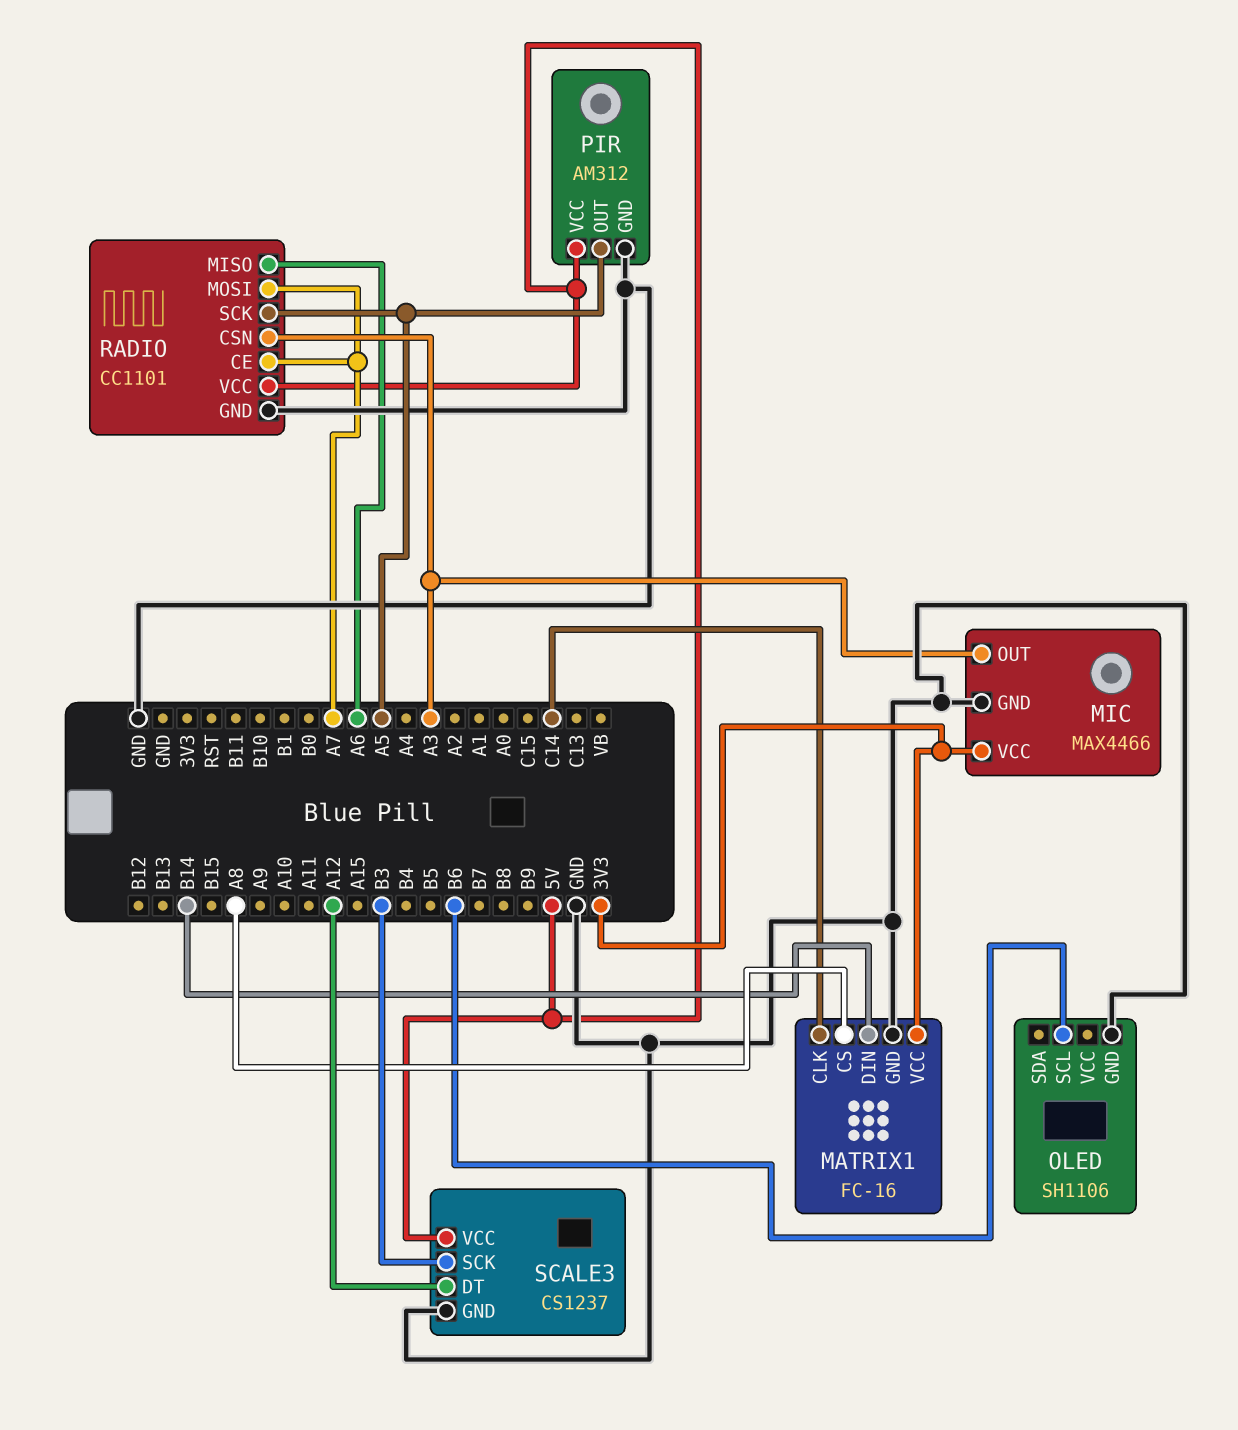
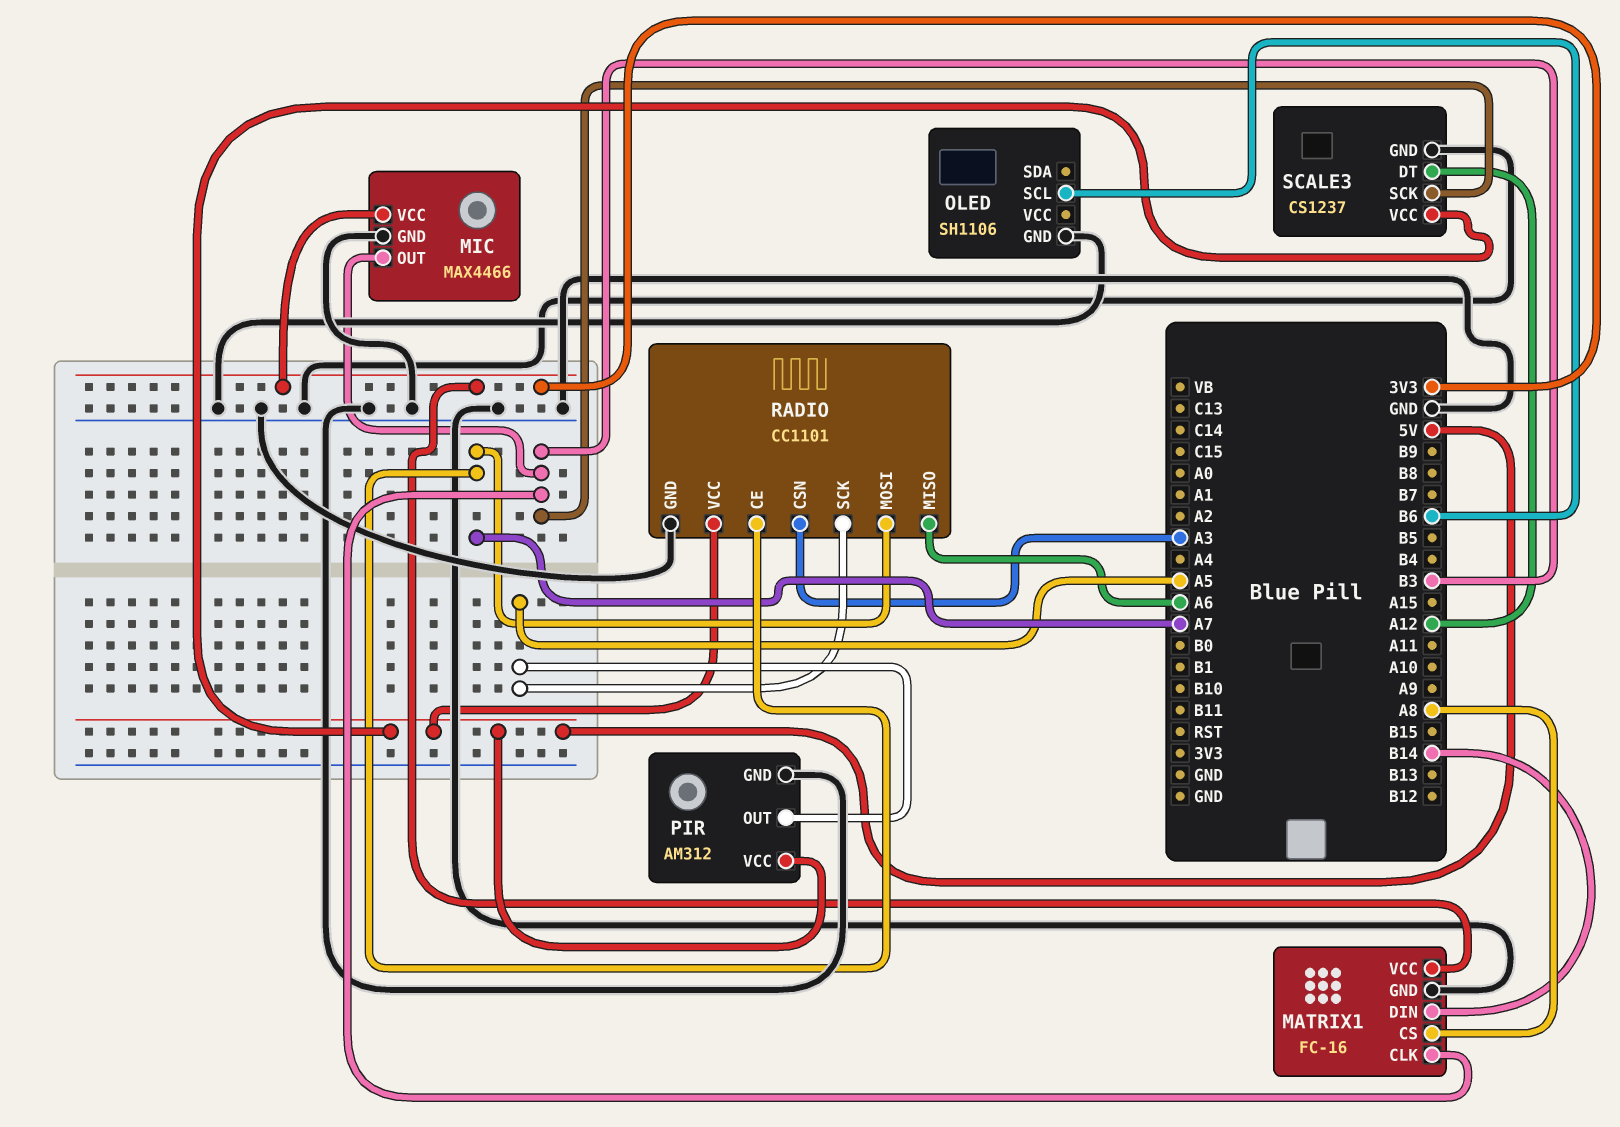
MATRIX1 pin CLK: C14 -> B3
MIC pin OUT: A3 -> B3

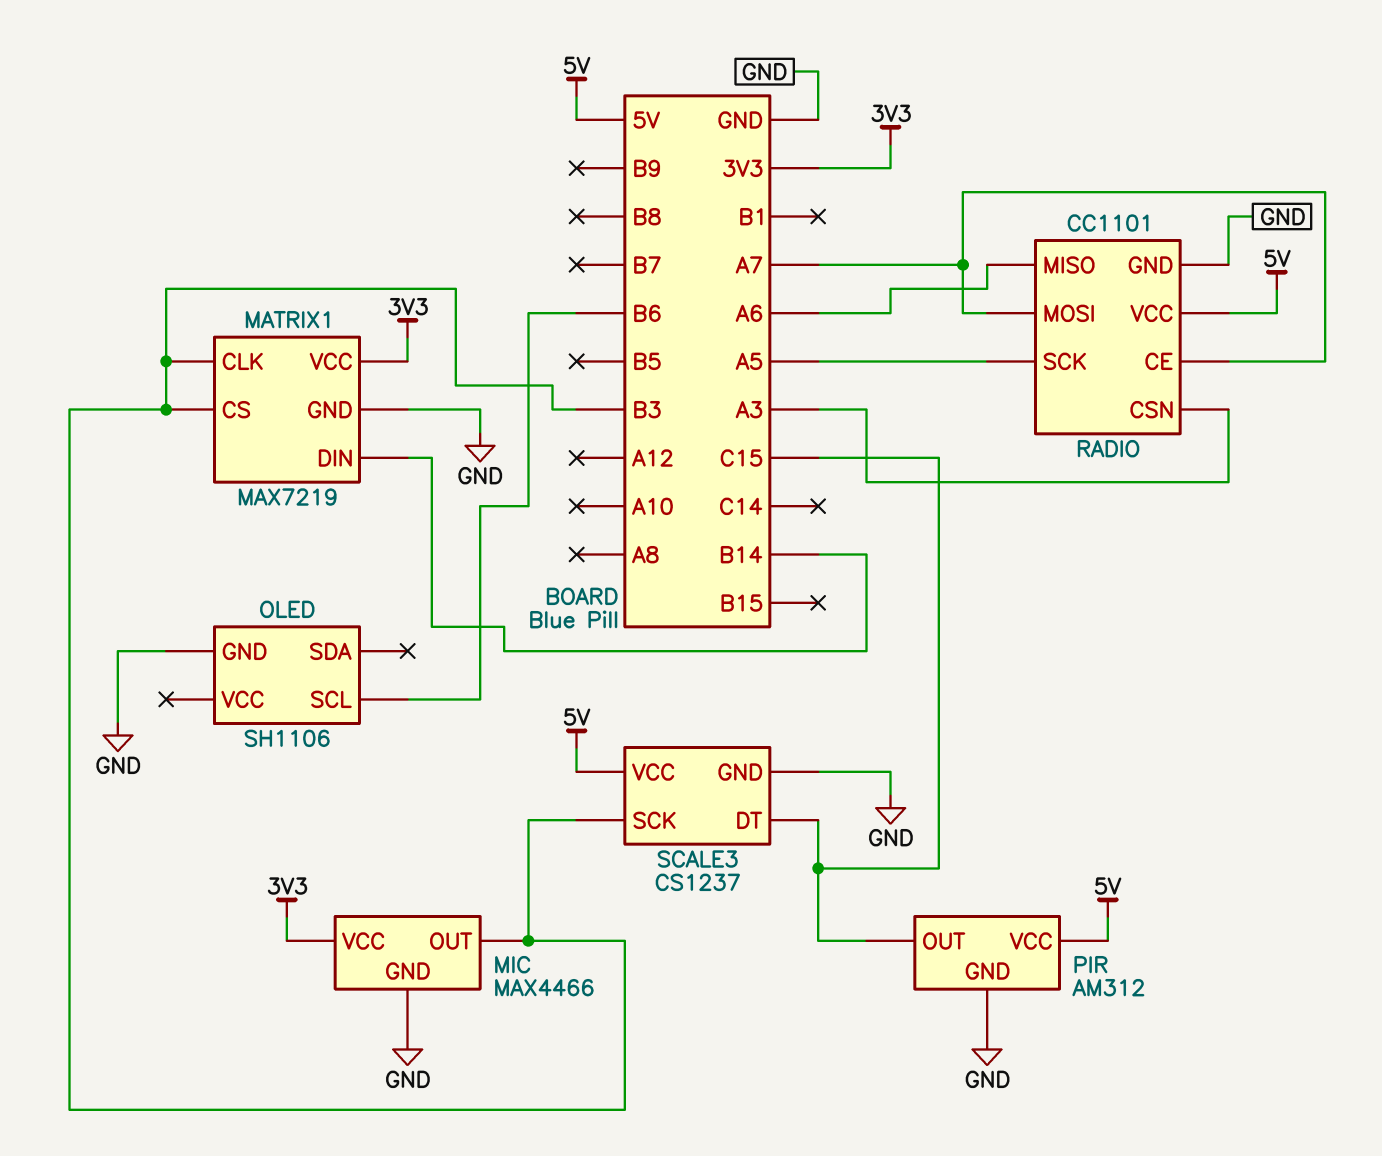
MATRIX1: FC-16 -> MAX7219
MATRIX1 pin CS: A8 -> B3
PIR pin OUT: A5 -> C15
SCALE3 pin DT: A12 -> C15

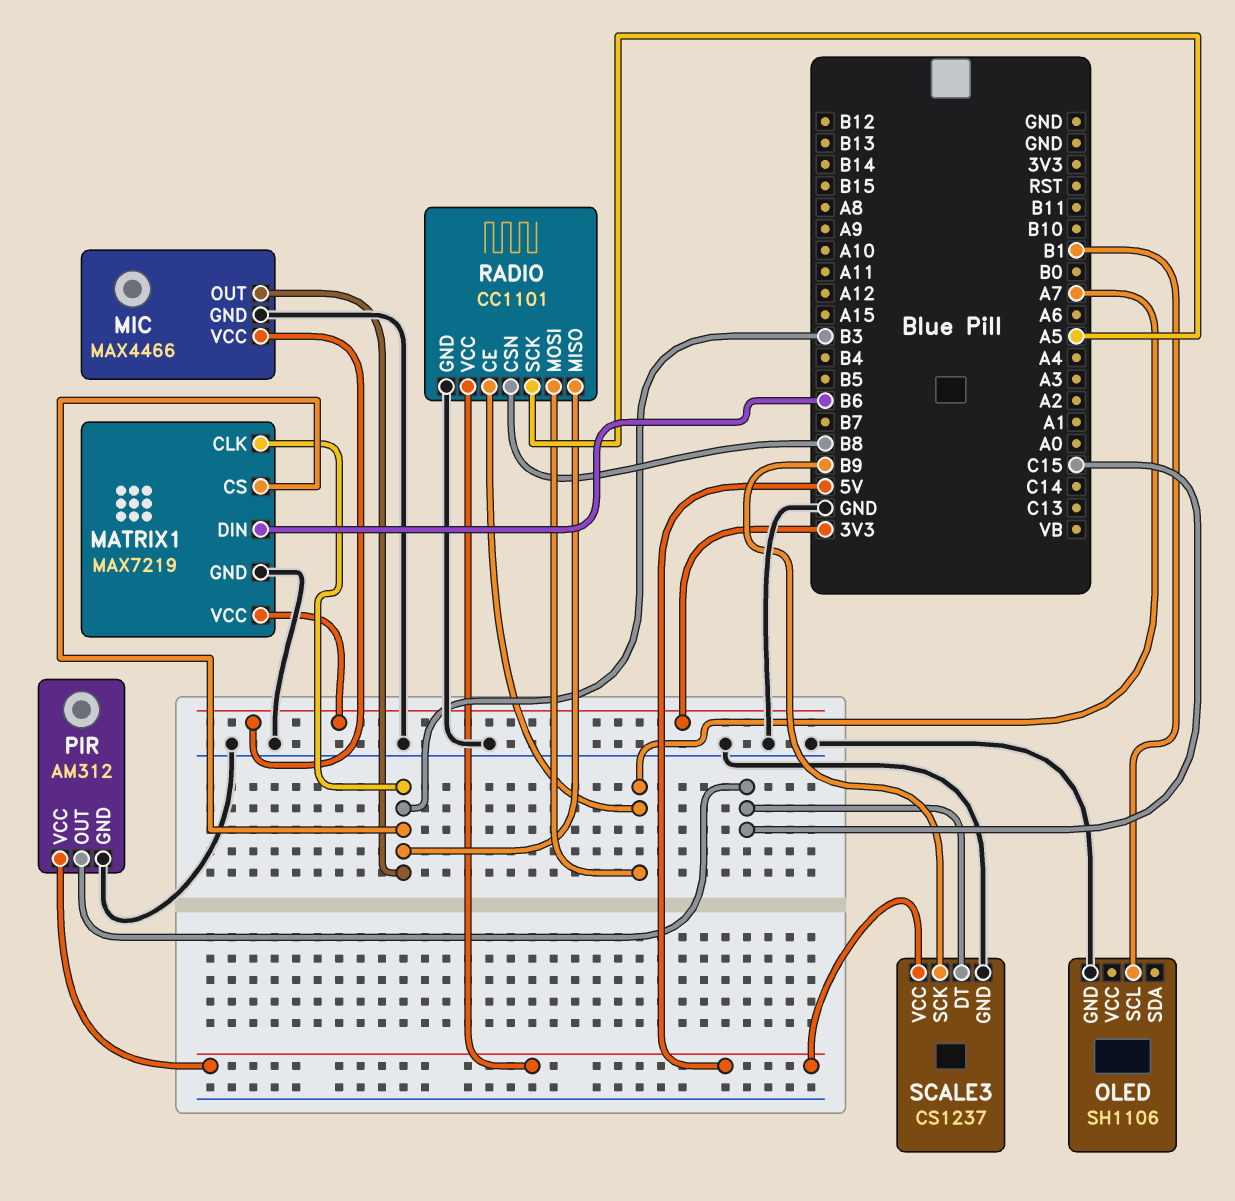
MATRIX1 pin DIN: B14 -> B6
OLED pin SCL: B6 -> B1
RADIO pin CSN: A3 -> B8
RADIO pin MISO: A6 -> B3
SCALE3 pin SCK: B3 -> B9

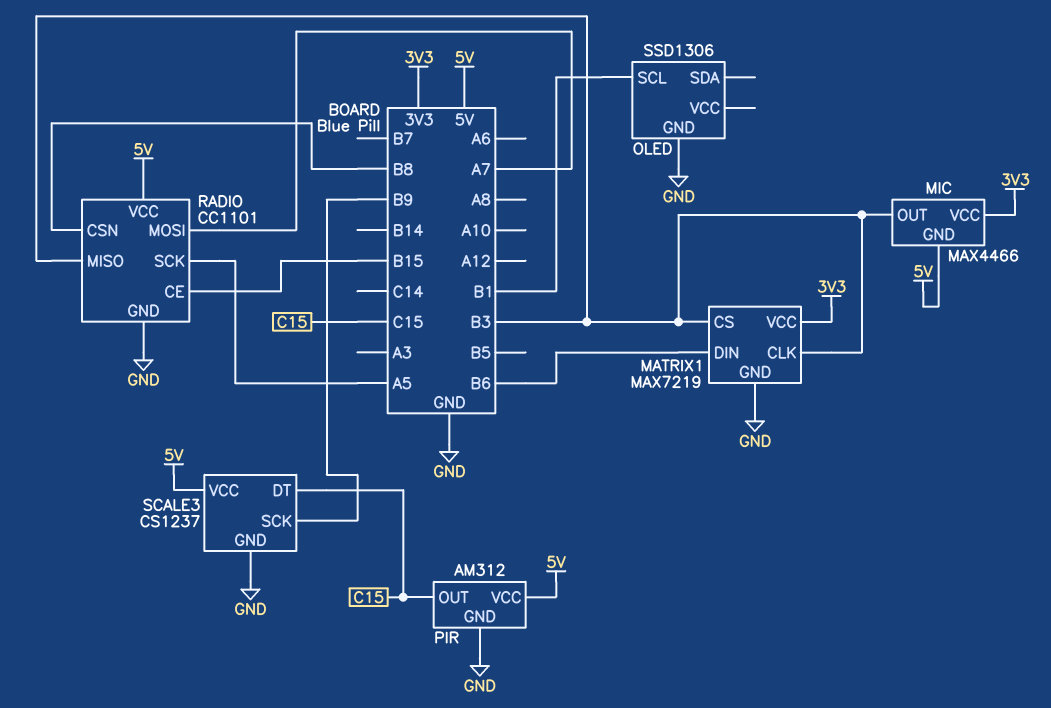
MIC pin GND: GND -> 5V
OLED: SH1106 -> SSD1306
RADIO pin CE: A7 -> B15

